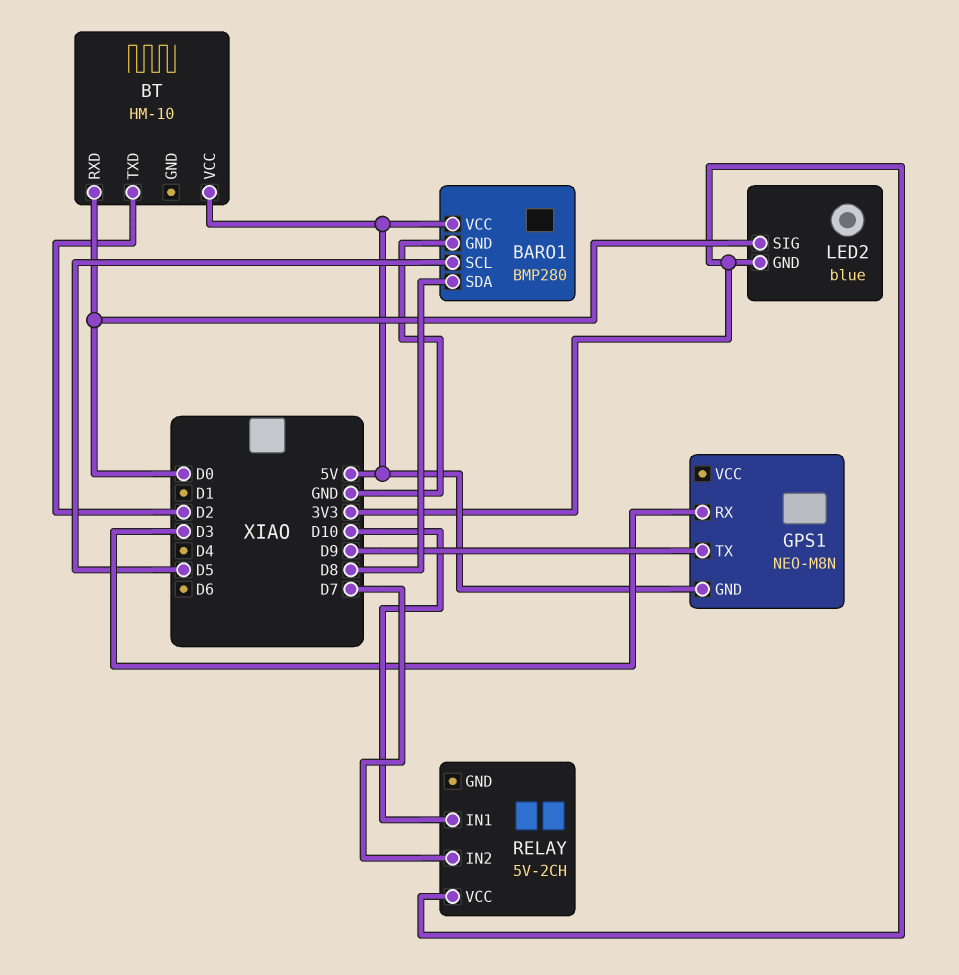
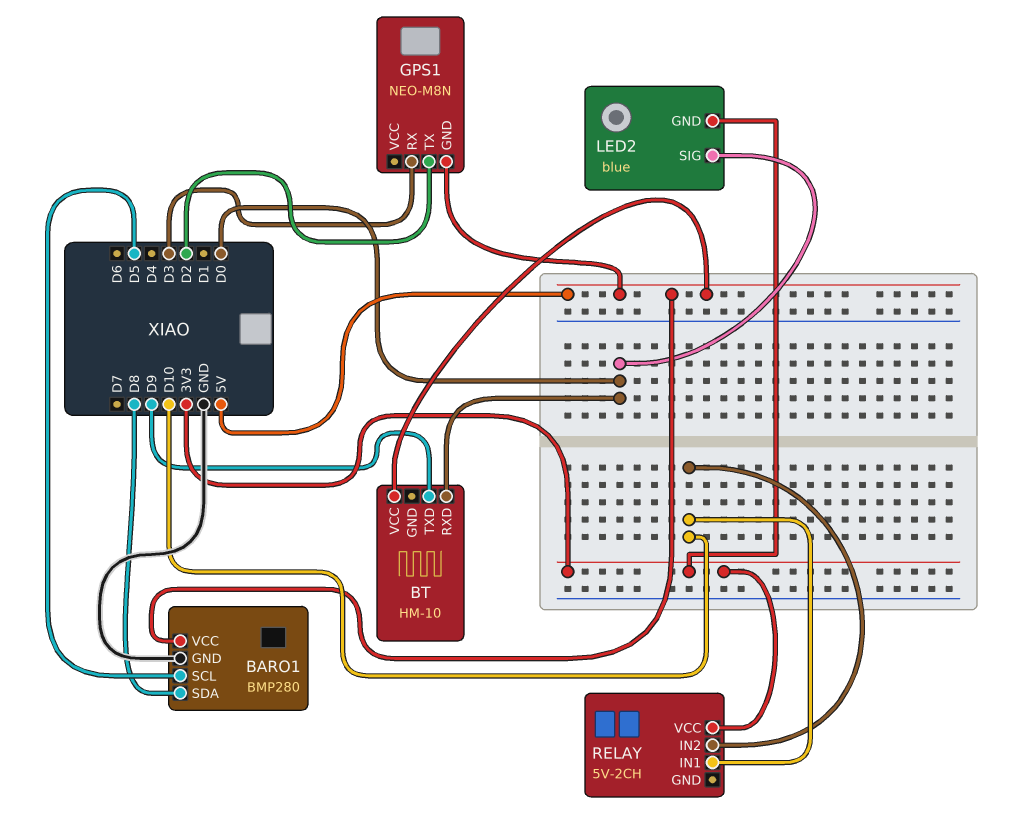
BT pin TXD: D2 -> D9
GPS1 pin TX: D9 -> D2
RELAY pin IN2: D7 -> D10

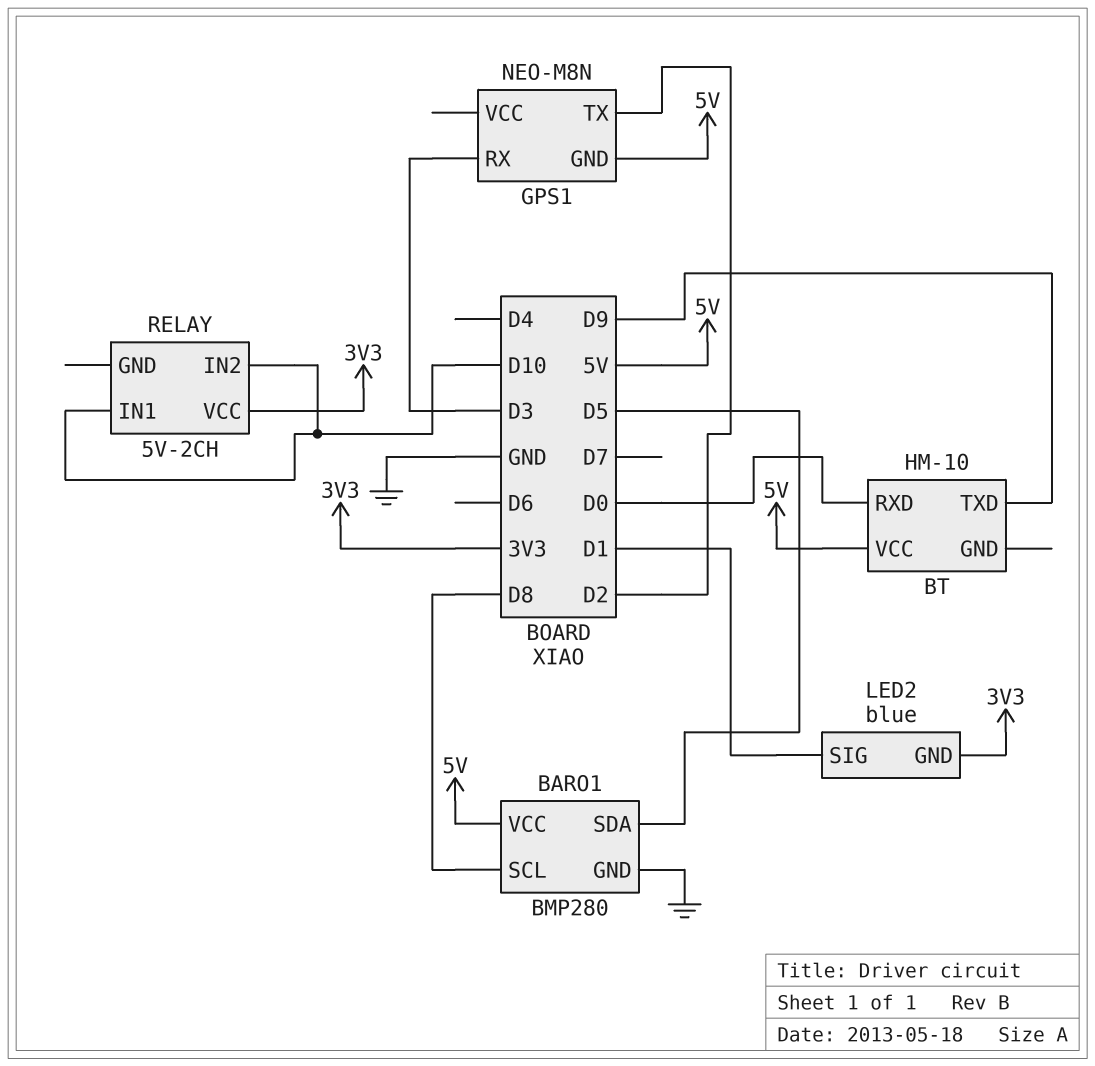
BARO1 pin SCL: D5 -> D8
BARO1 pin SDA: D8 -> D5
LED2 pin SIG: D0 -> D1

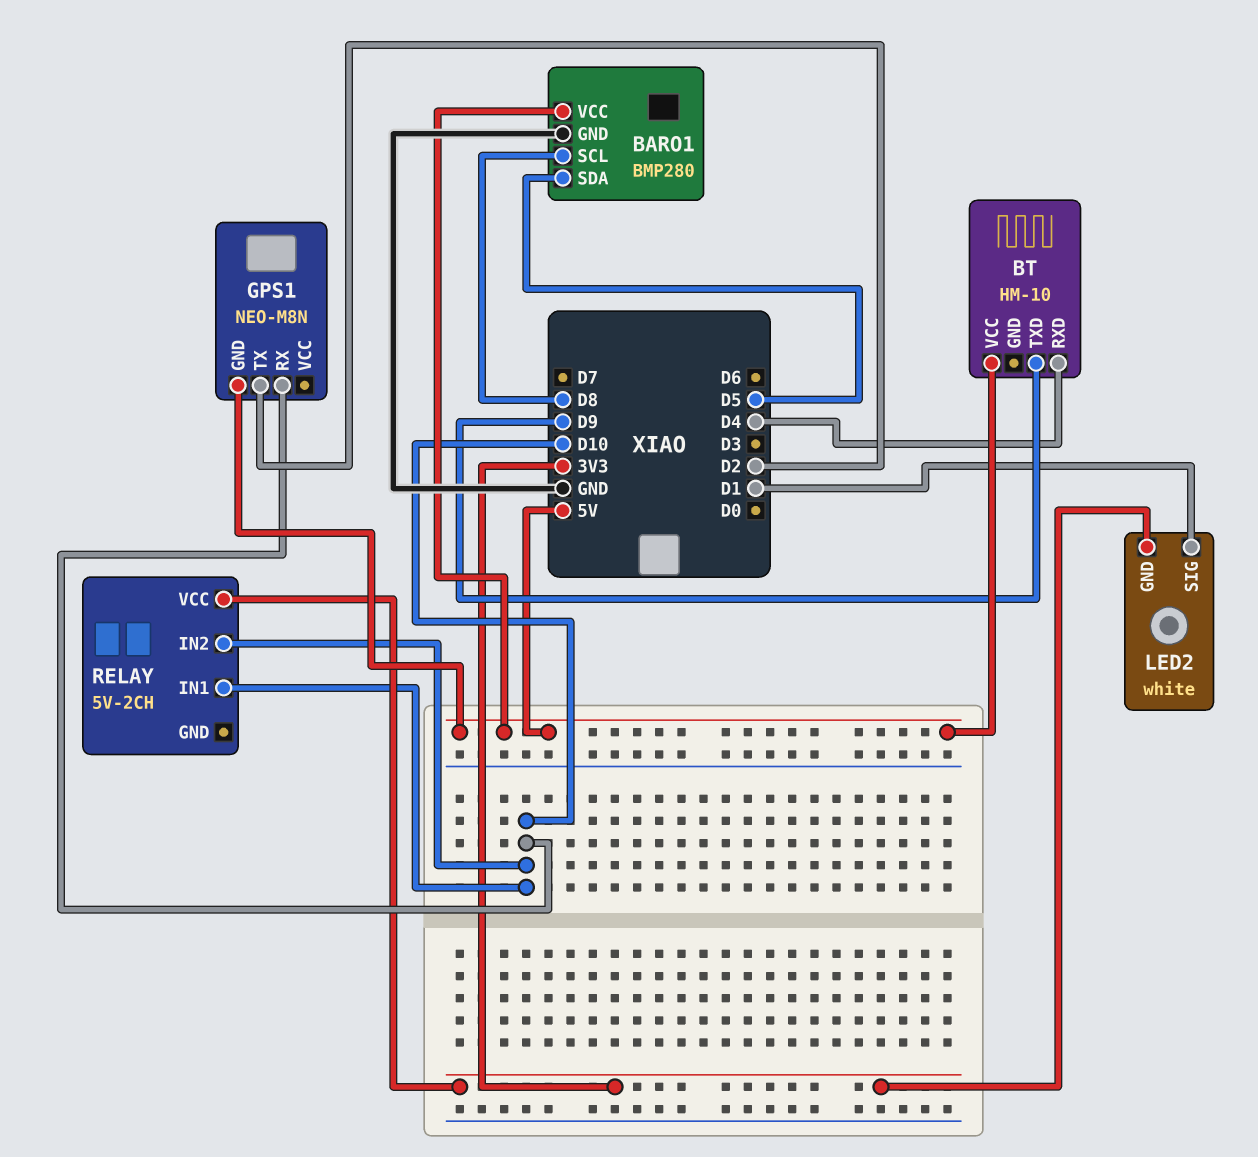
BT pin RXD: D0 -> D4
GPS1 pin RX: D3 -> D10
LED2: blue -> white

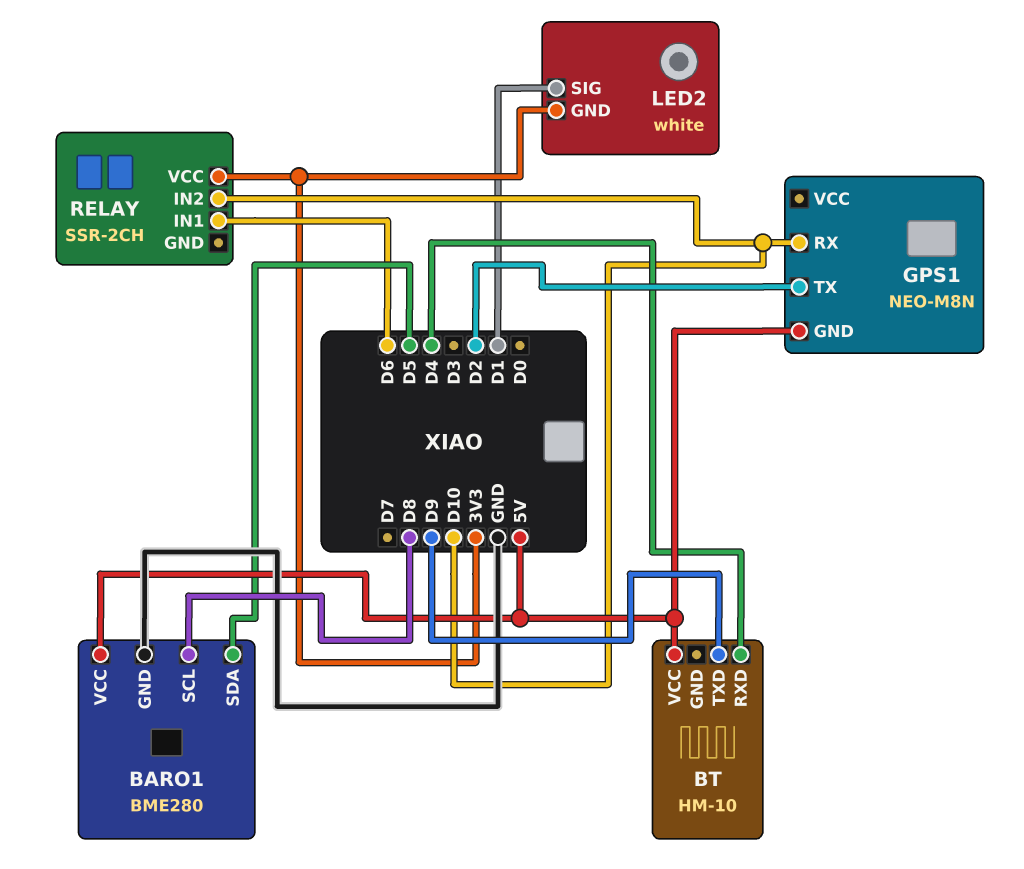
BARO1: BMP280 -> BME280
RELAY: 5V-2CH -> SSR-2CH
RELAY pin IN1: D10 -> D6

